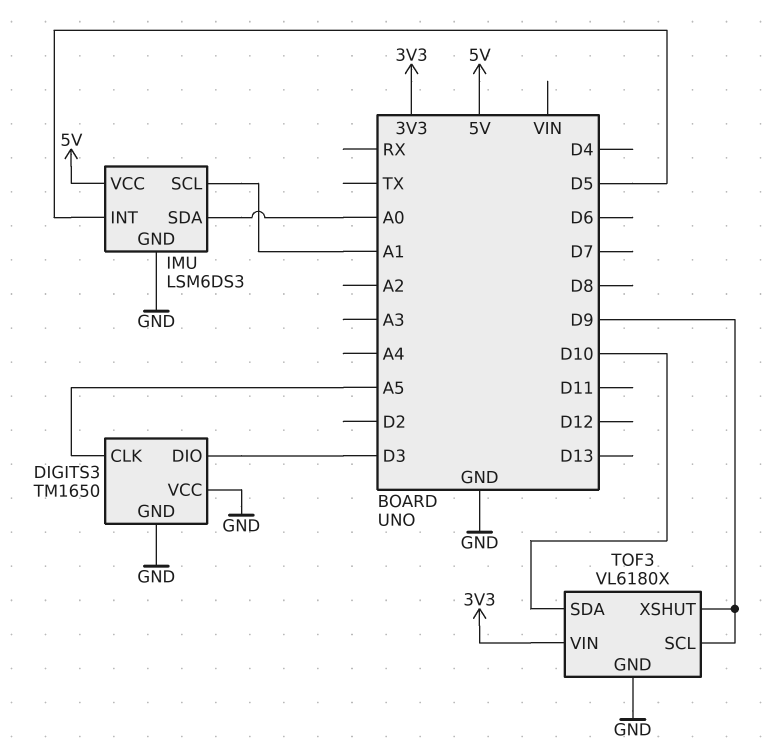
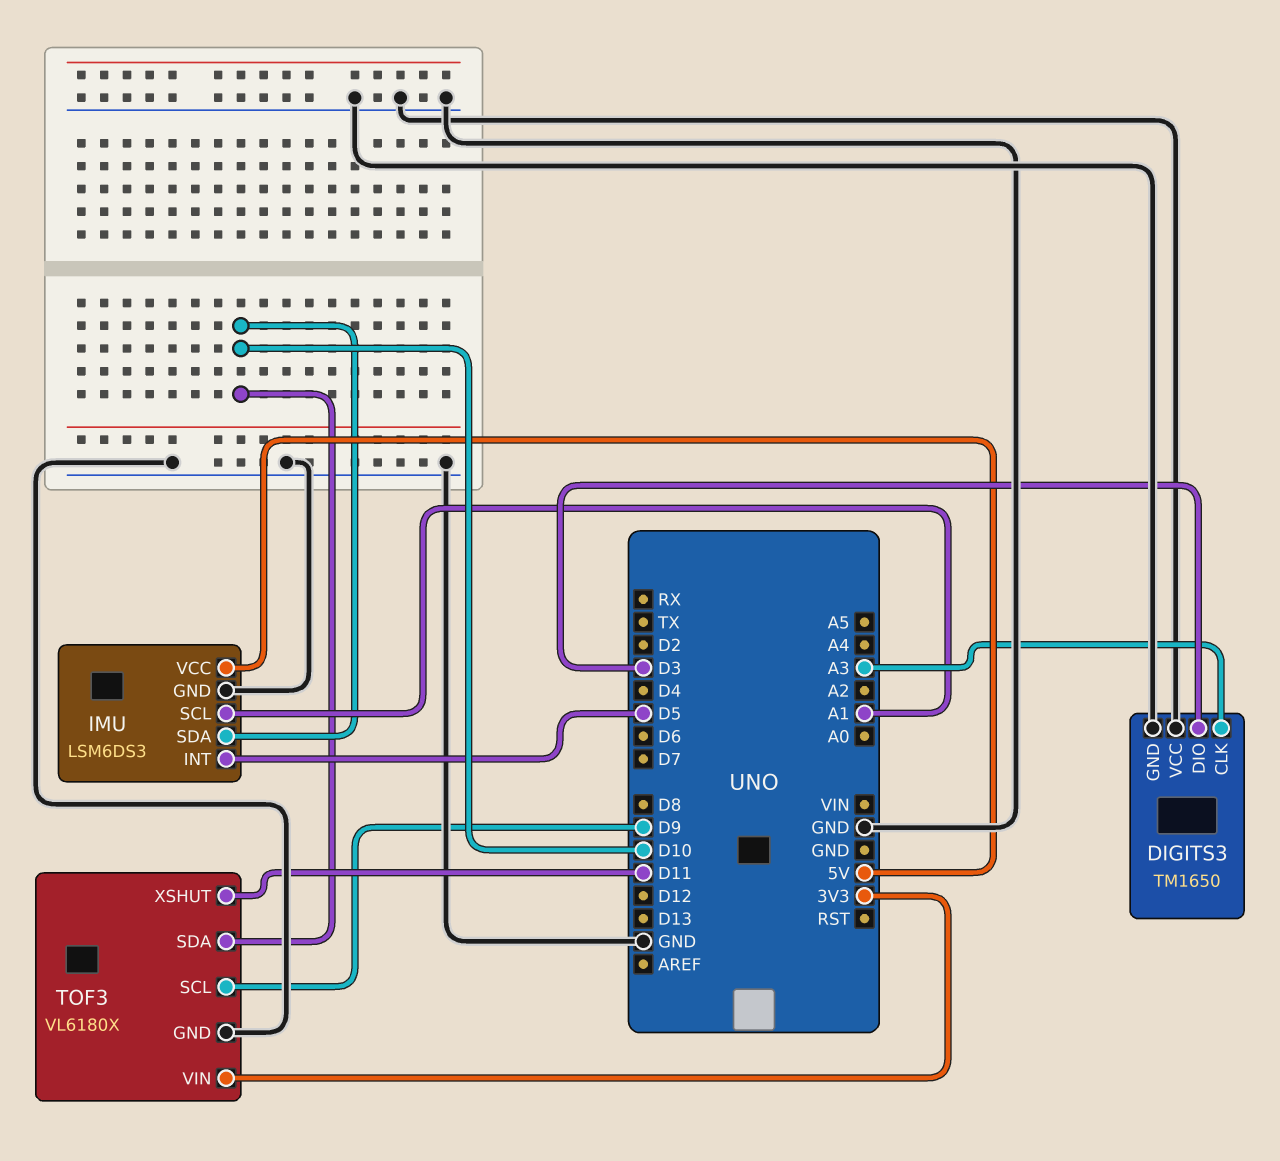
DIGITS3 pin CLK: A5 -> A3
IMU pin SDA: A0 -> D10
TOF3 pin XSHUT: D9 -> D11

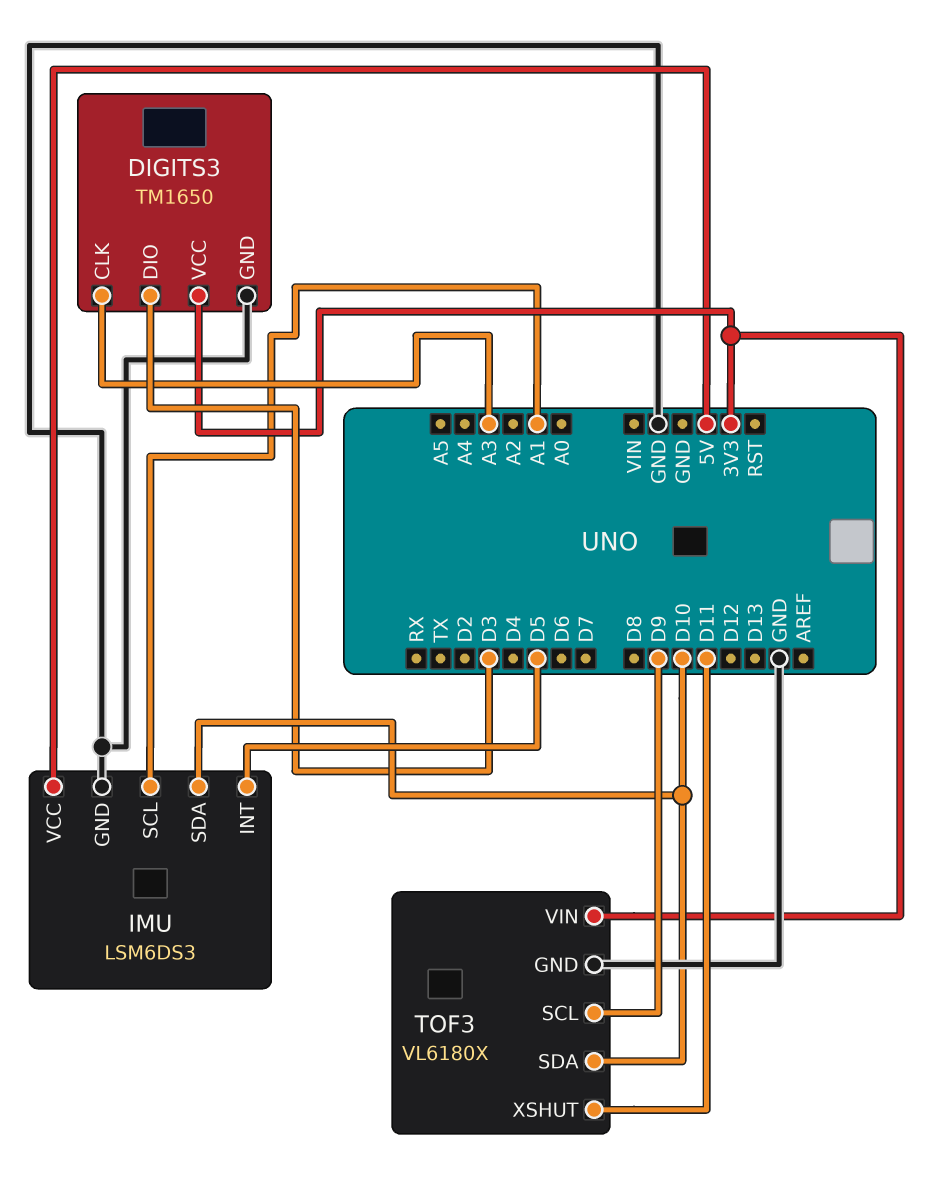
DIGITS3 pin VCC: GND -> 3V3

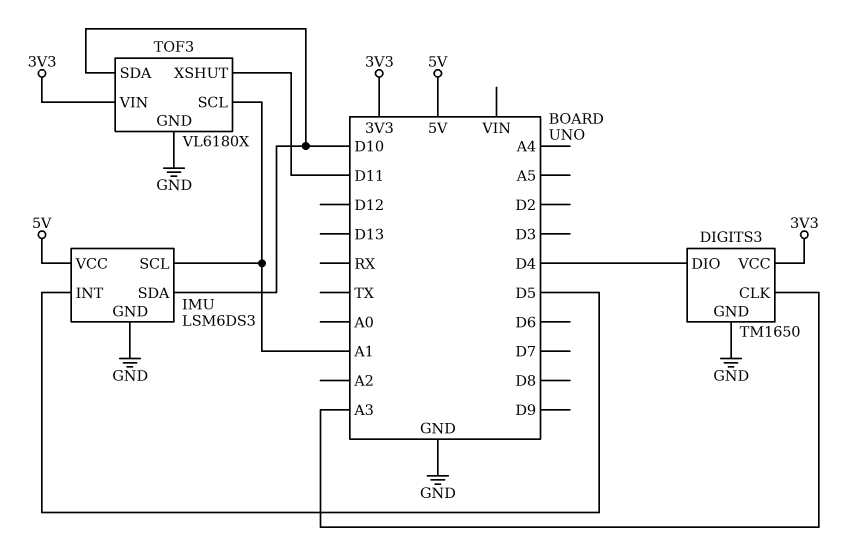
DIGITS3 pin DIO: D3 -> D4
TOF3 pin SCL: D9 -> A1

